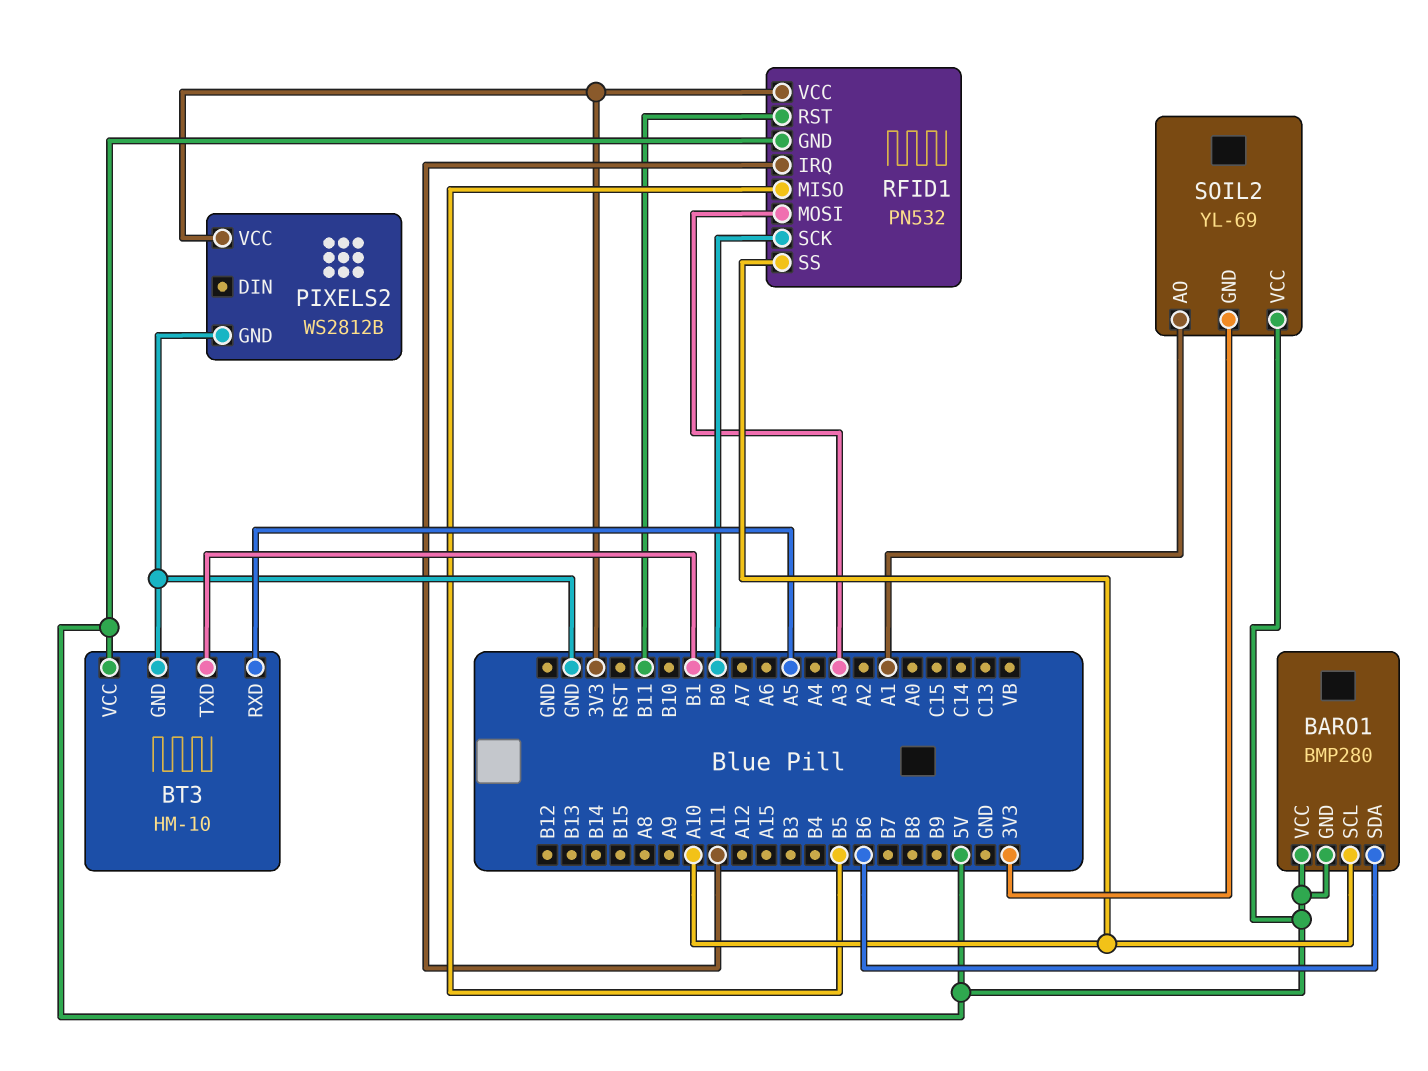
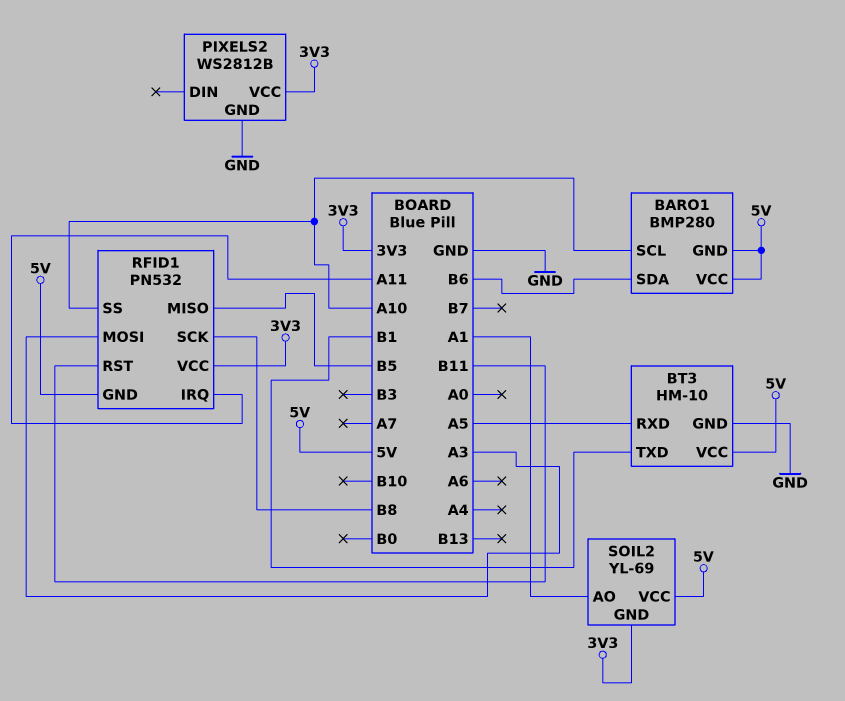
RFID1 pin SCK: B0 -> B8

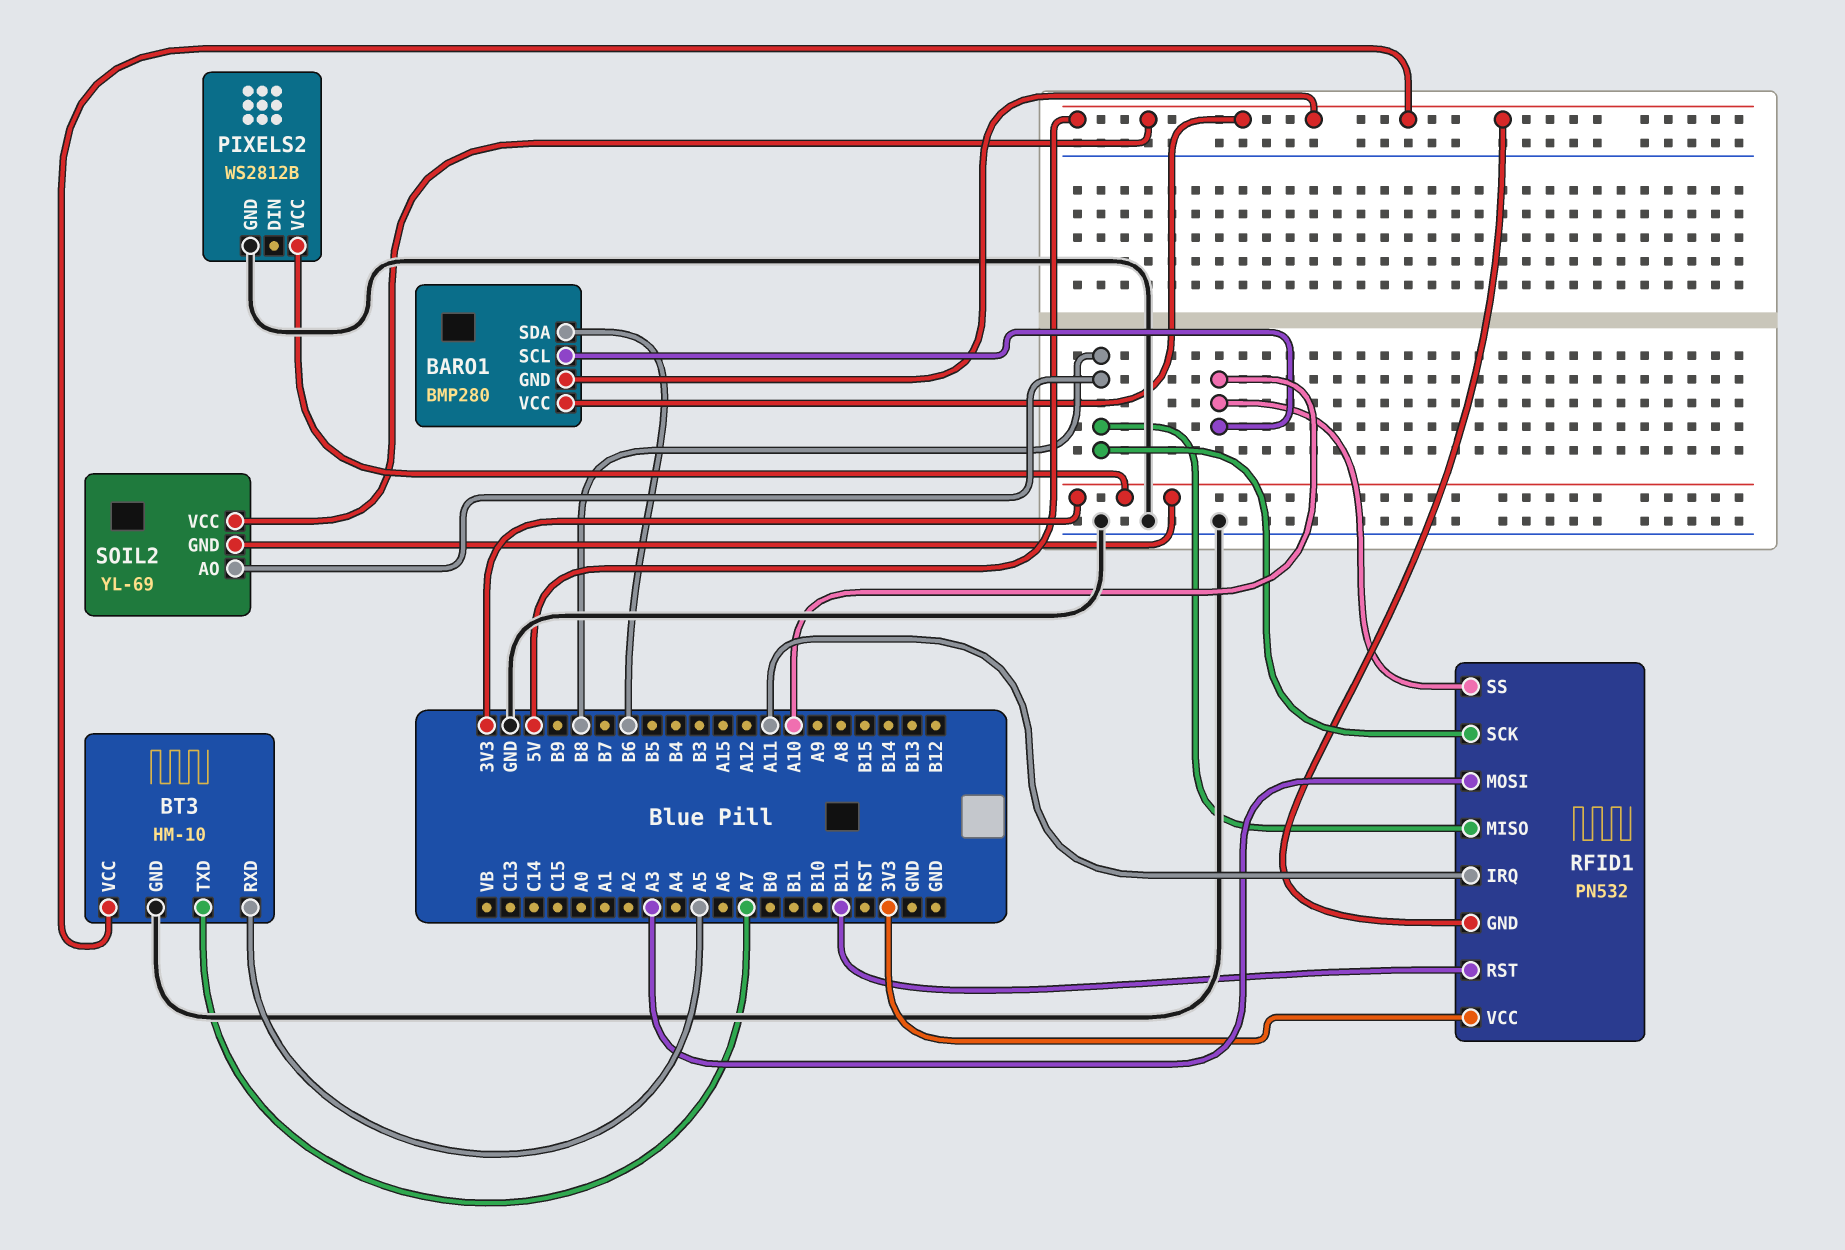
BT3 pin TXD: B1 -> A7
RFID1 pin MISO: B5 -> B8
SOIL2 pin AO: A1 -> B8

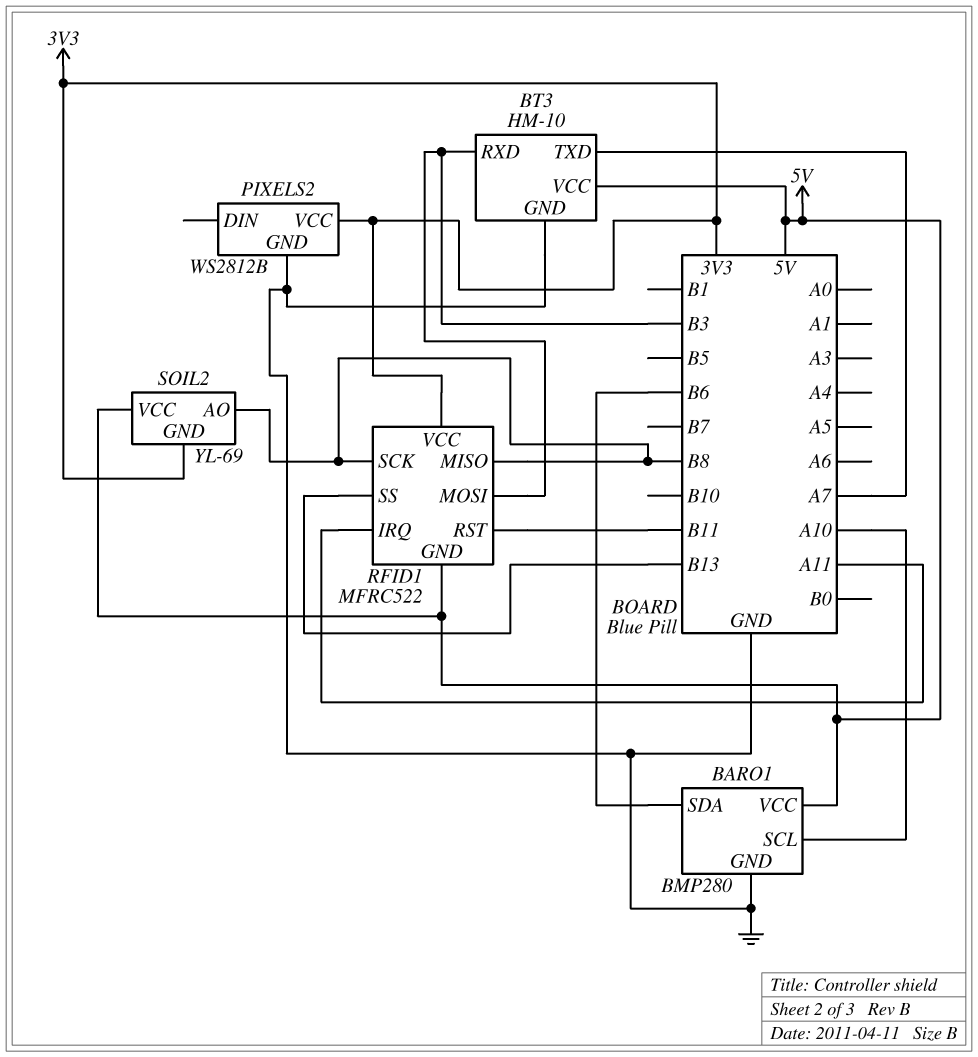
BARO1 pin GND: 5V -> GND
BT3 pin RXD: A5 -> B3
RFID1: PN532 -> MFRC522
RFID1 pin MOSI: A3 -> B3
RFID1 pin SS: A10 -> B13

